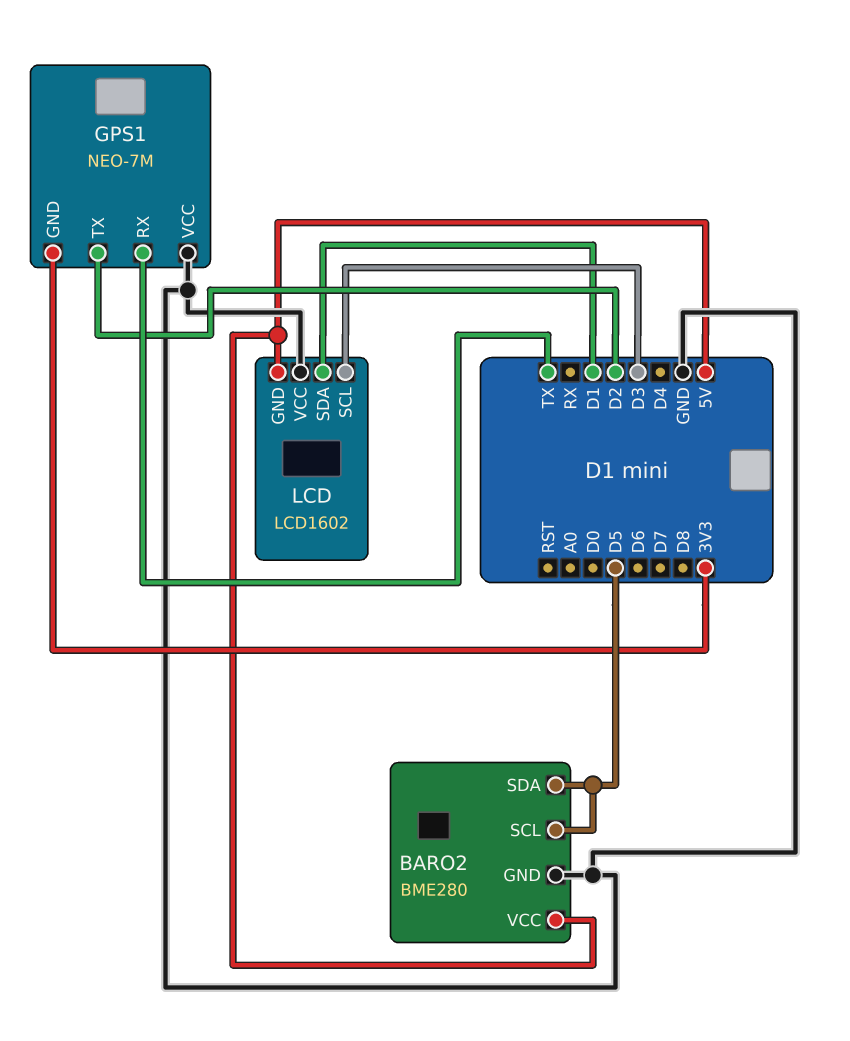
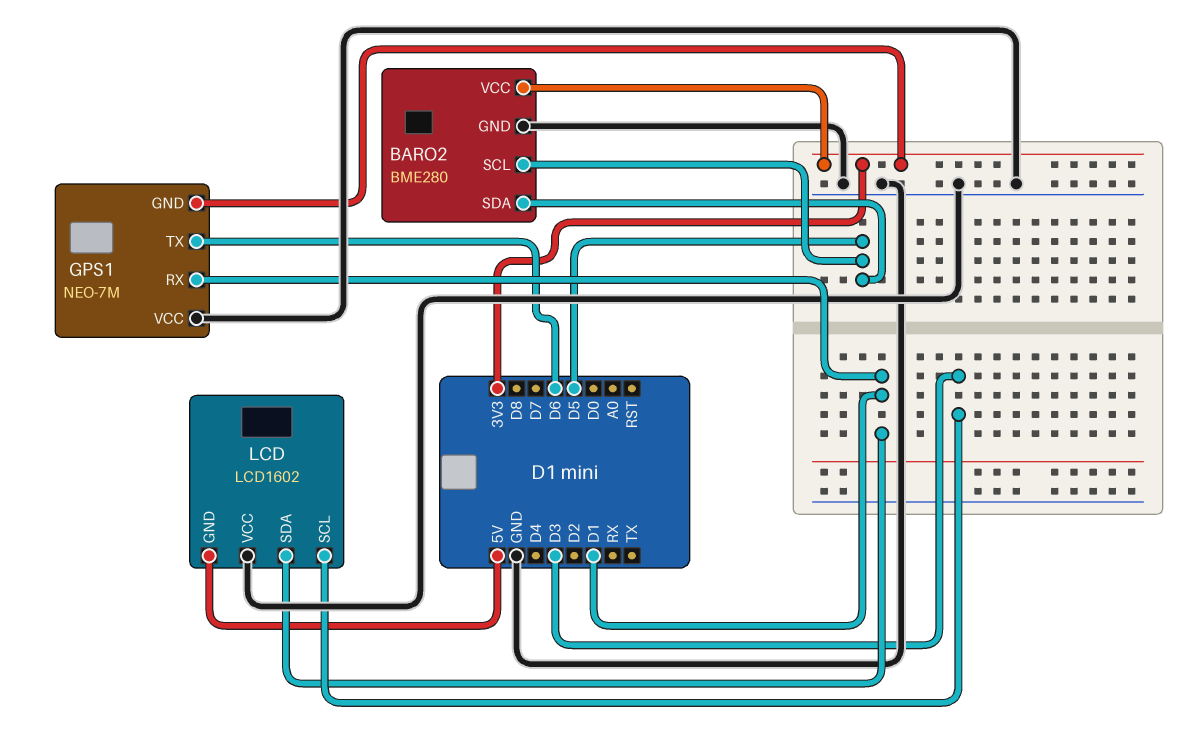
BARO2 pin VCC: 5V -> 3V3
GPS1 pin RX: TX -> D1
GPS1 pin TX: D2 -> D6

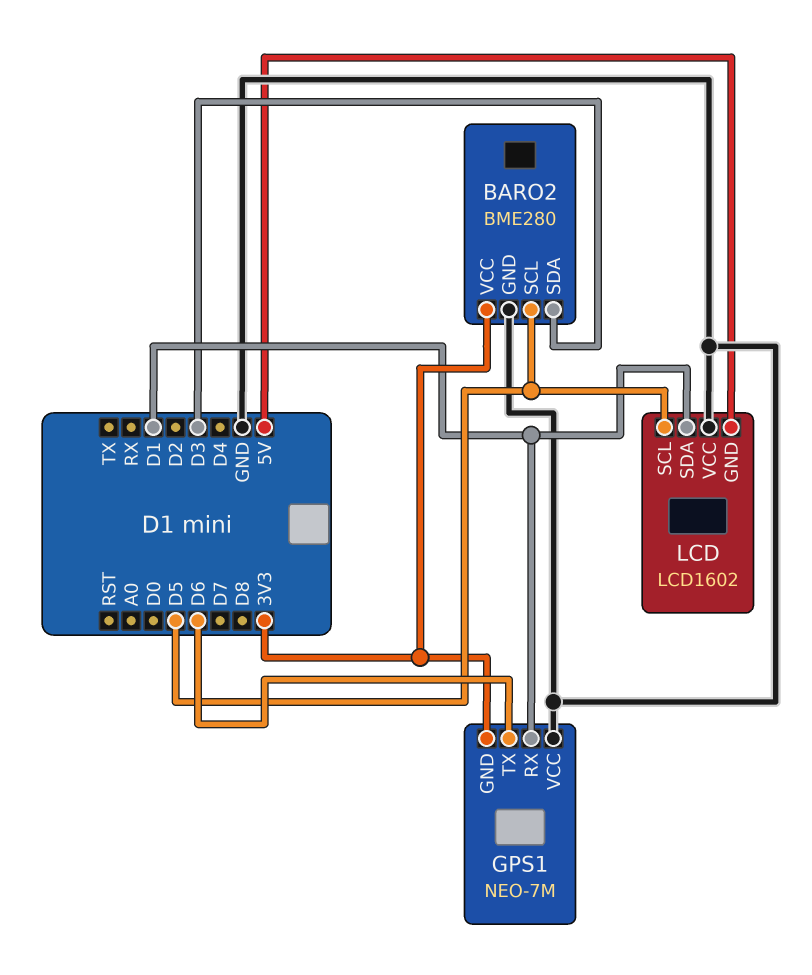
BARO2 pin SDA: D5 -> D3
LCD pin SCL: D3 -> D5

